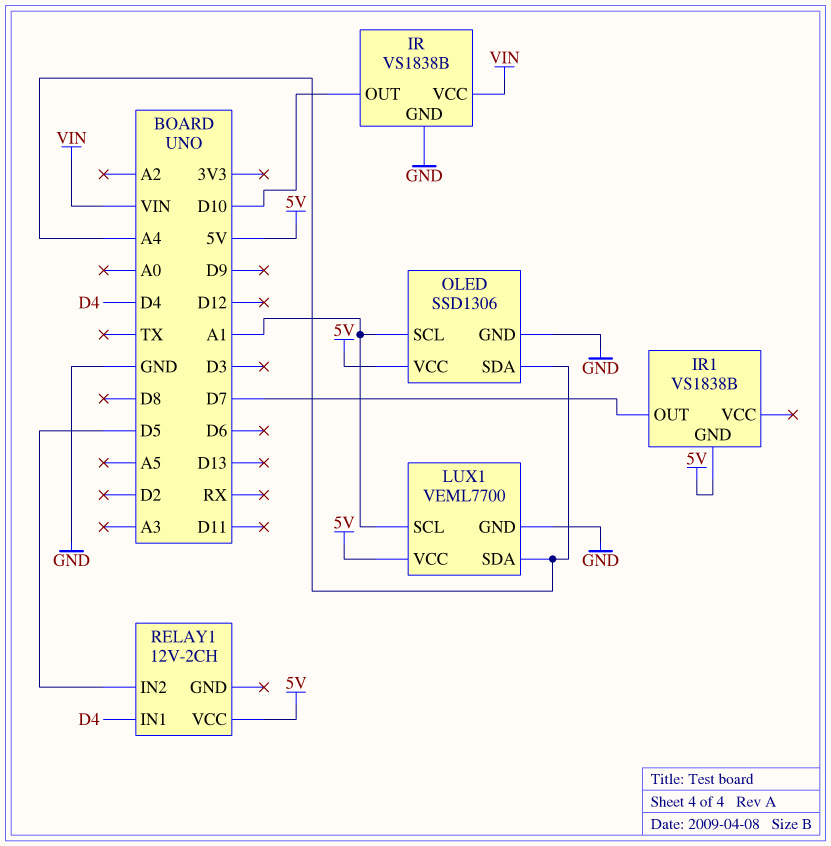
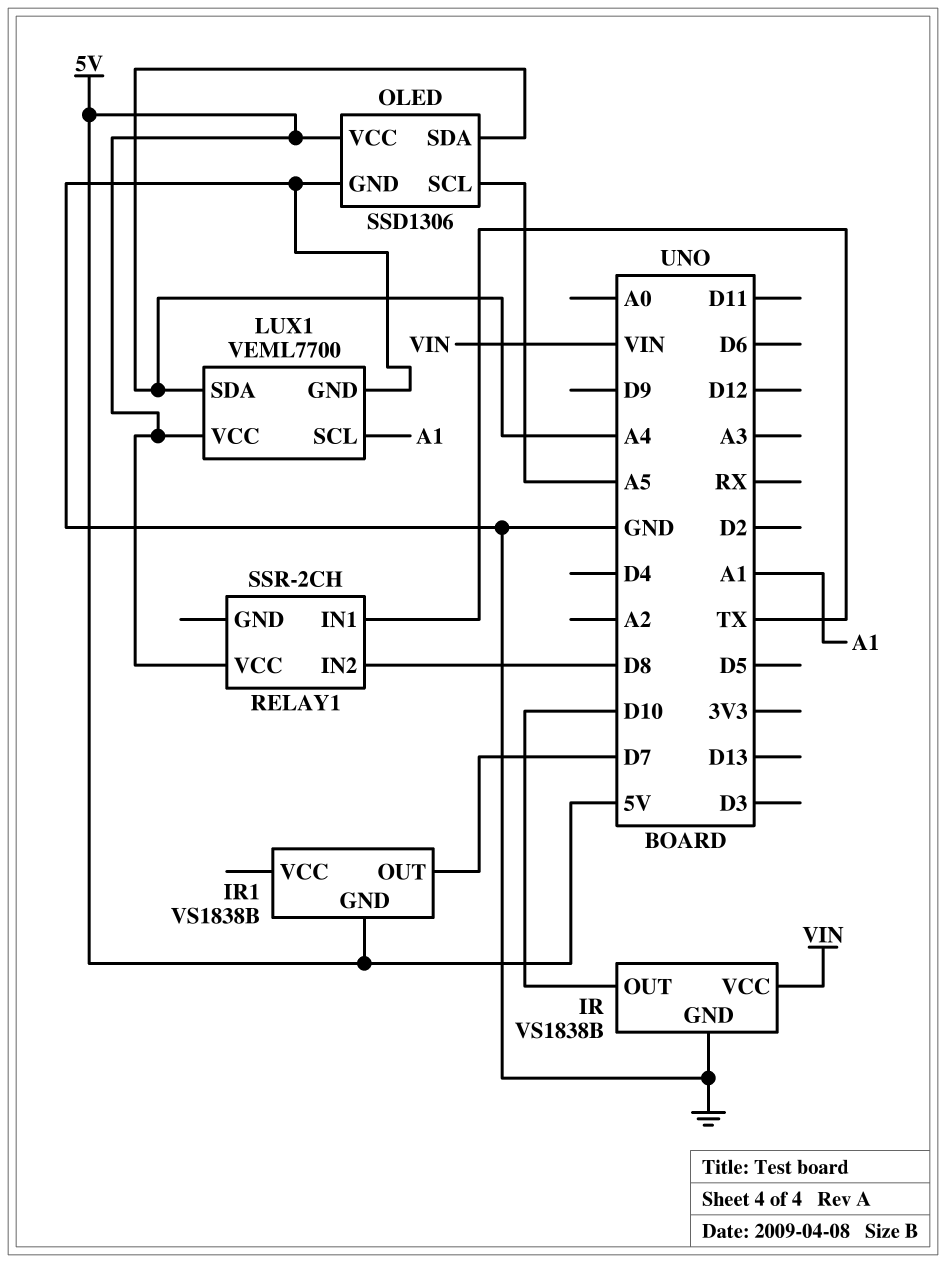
OLED pin SCL: A1 -> A5
RELAY1: 12V-2CH -> SSR-2CH
RELAY1 pin IN1: D4 -> TX
RELAY1 pin IN2: D5 -> D8

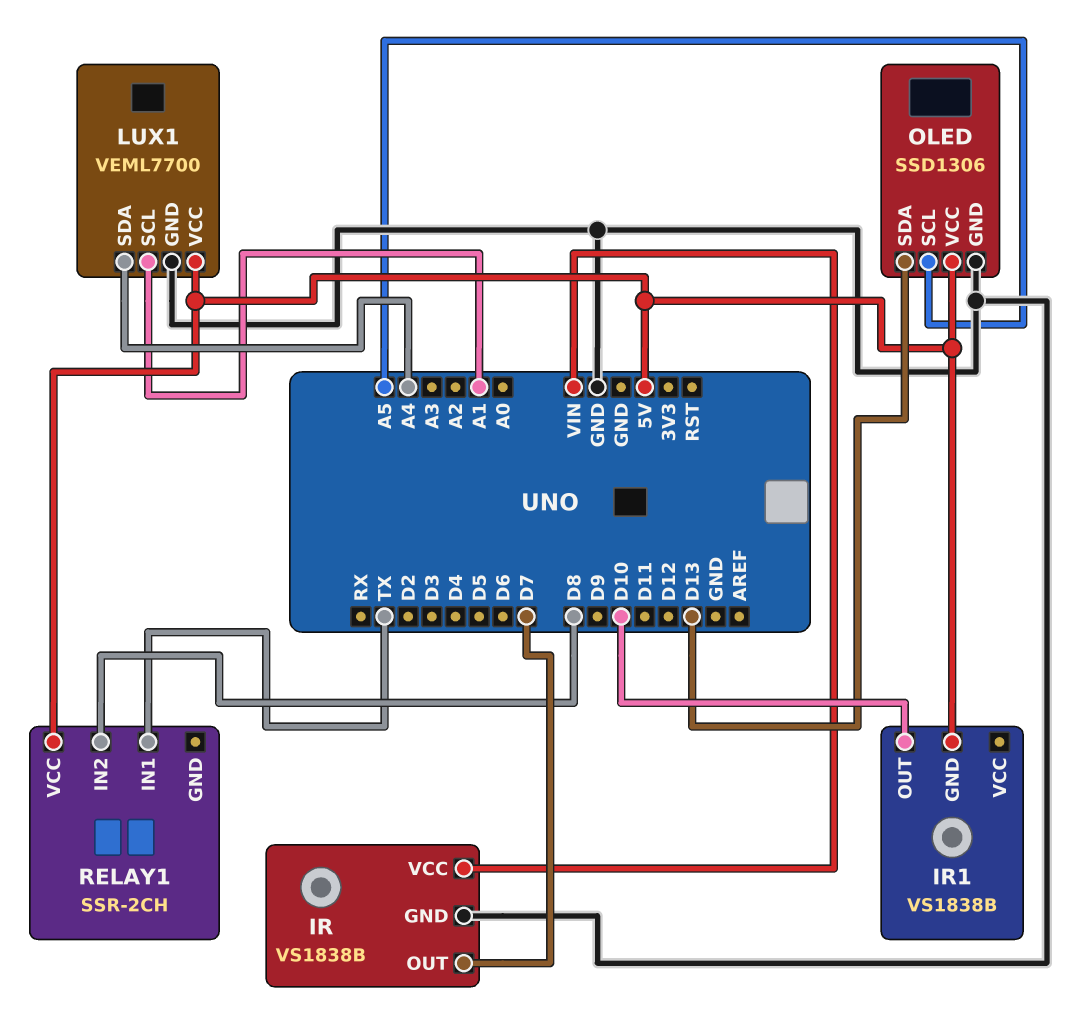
IR pin OUT: D10 -> D7
IR1 pin OUT: D7 -> D10
OLED pin SDA: A4 -> D13

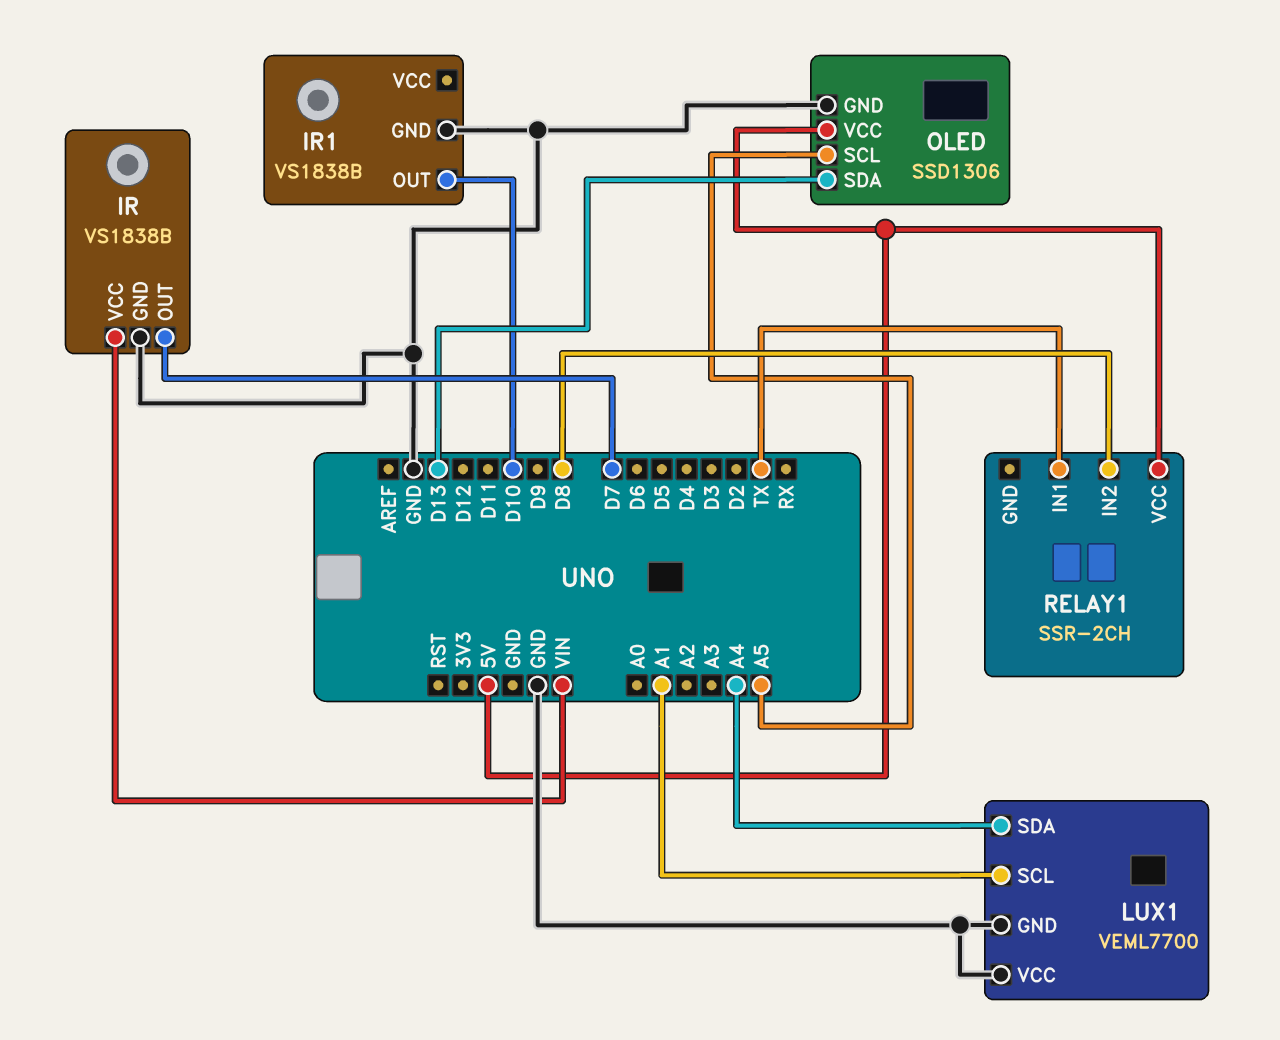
IR1 pin GND: 5V -> GND
LUX1 pin VCC: 5V -> GND

